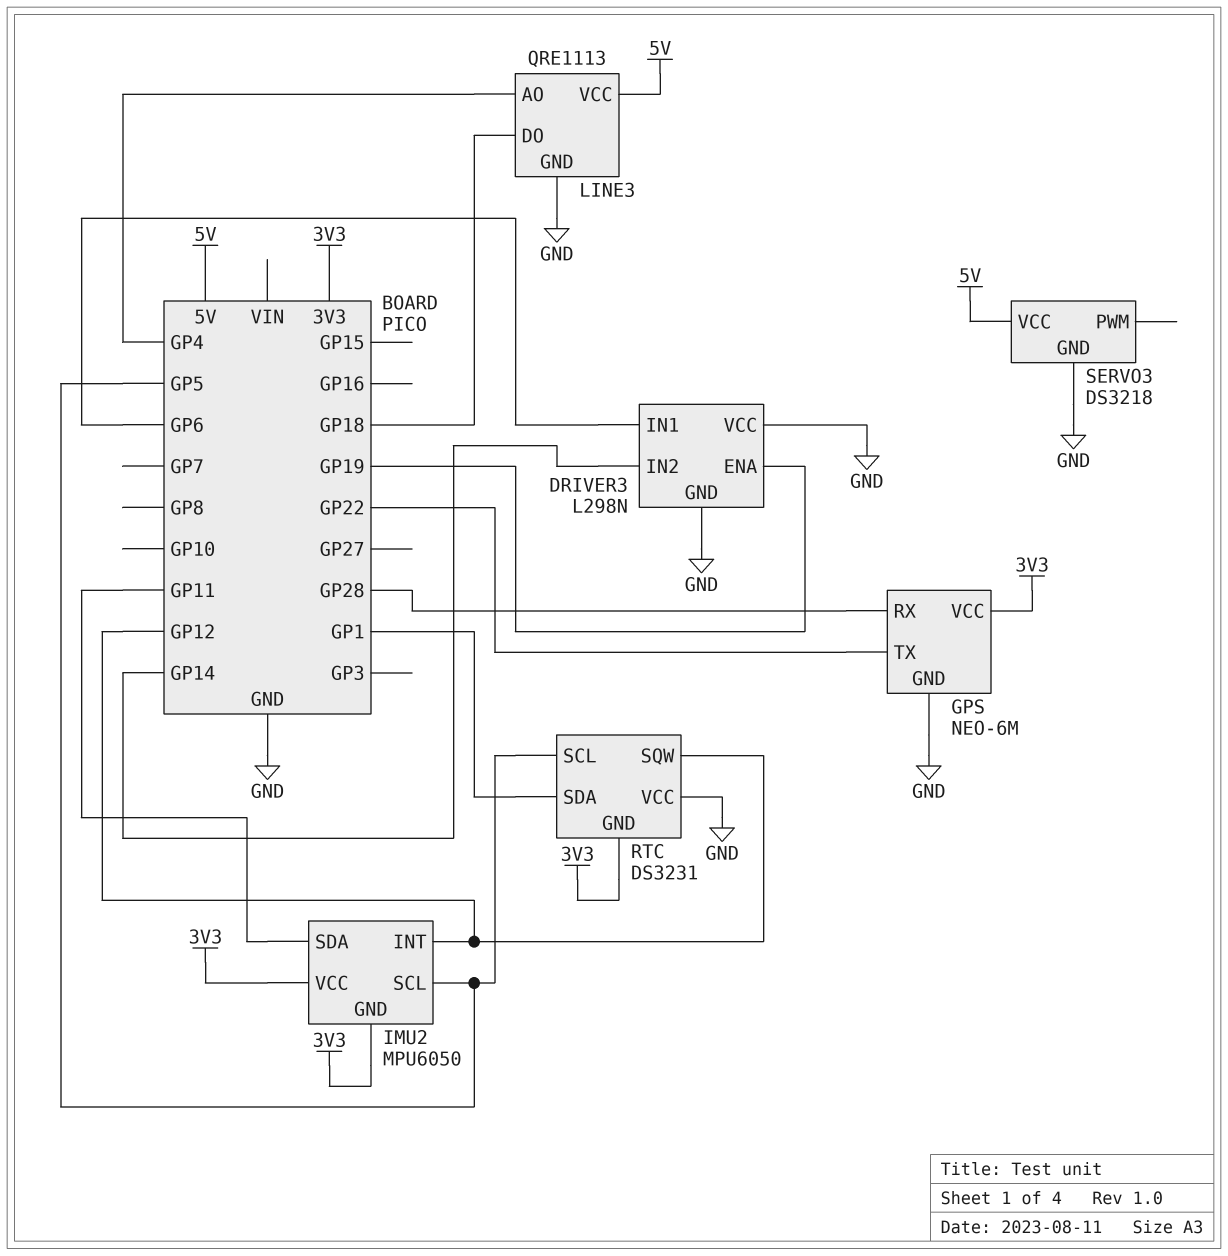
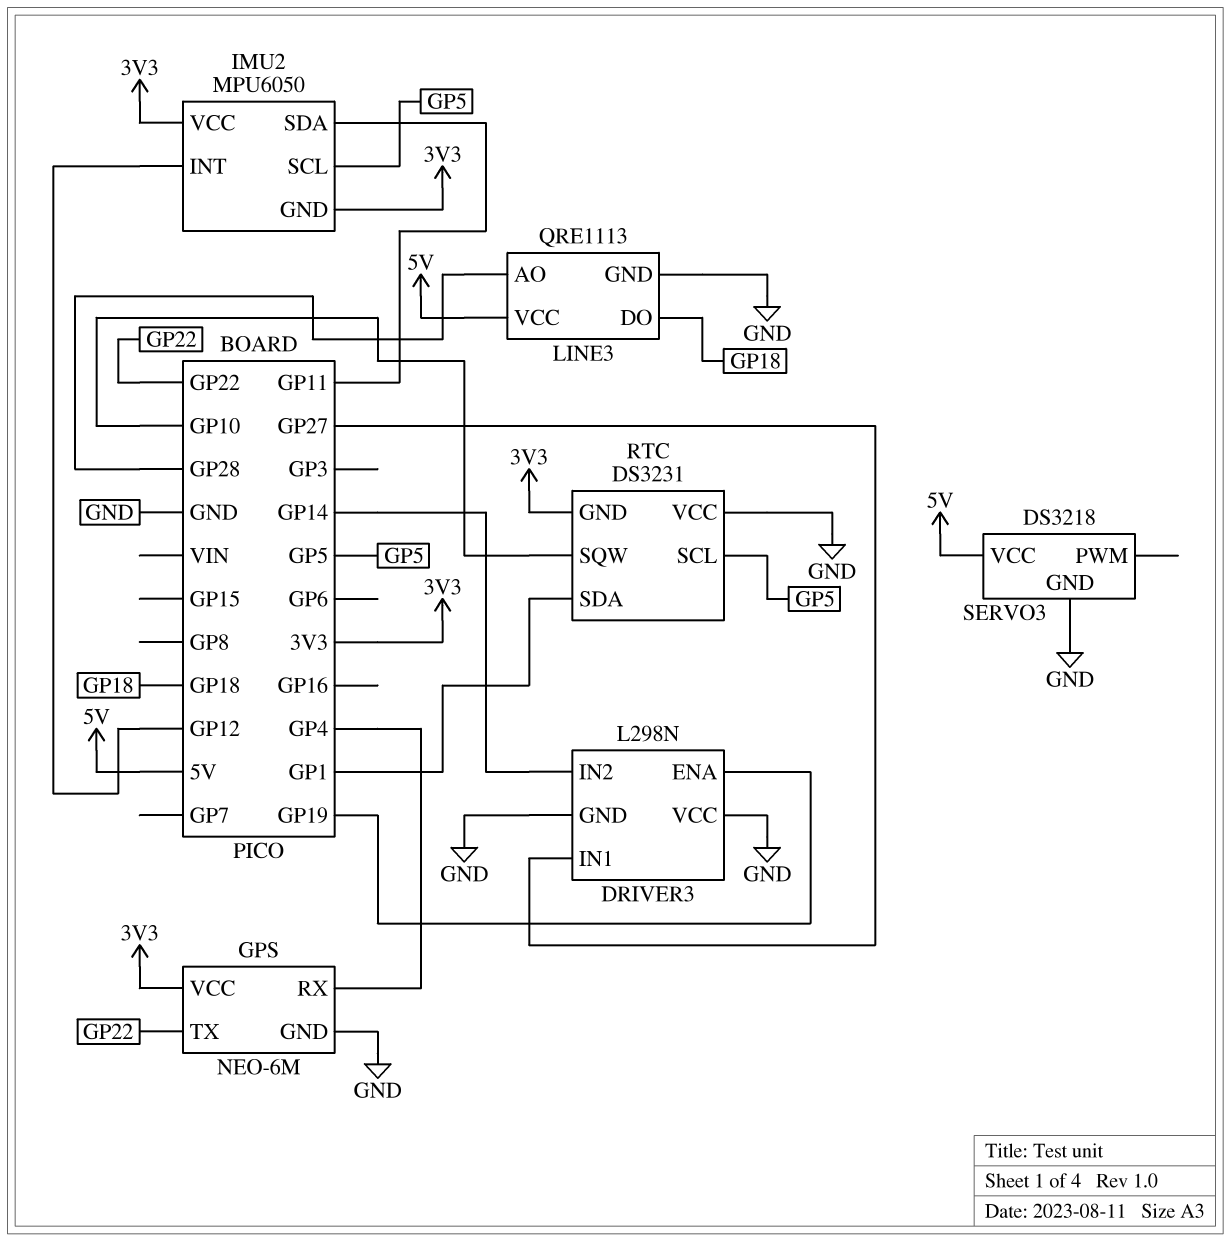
DRIVER3 pin IN1: GP6 -> GP27
GPS pin RX: GP28 -> GP4
LINE3 pin AO: GP4 -> GP28
RTC pin SQW: GP12 -> GP10

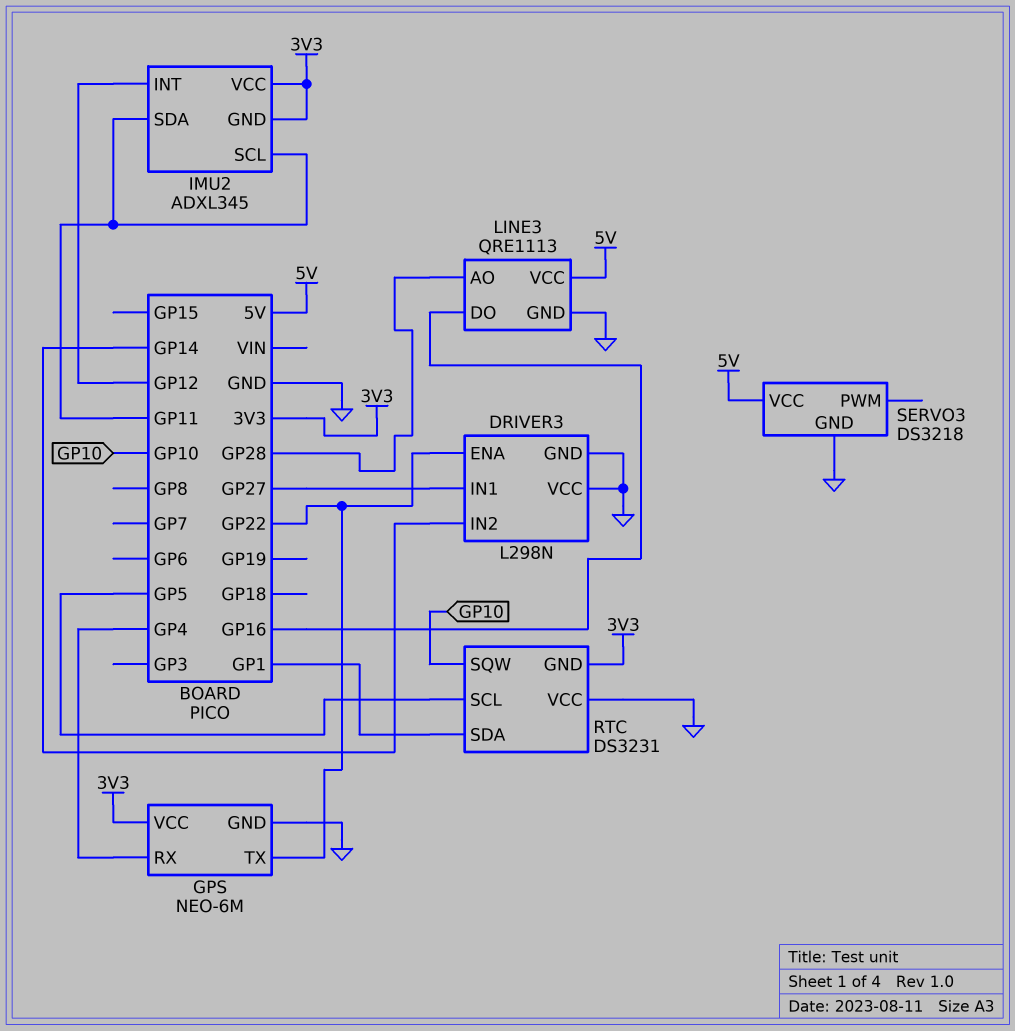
DRIVER3 pin ENA: GP19 -> GP22
IMU2: MPU6050 -> ADXL345
IMU2 pin SCL: GP5 -> GP11
LINE3 pin DO: GP18 -> GP16

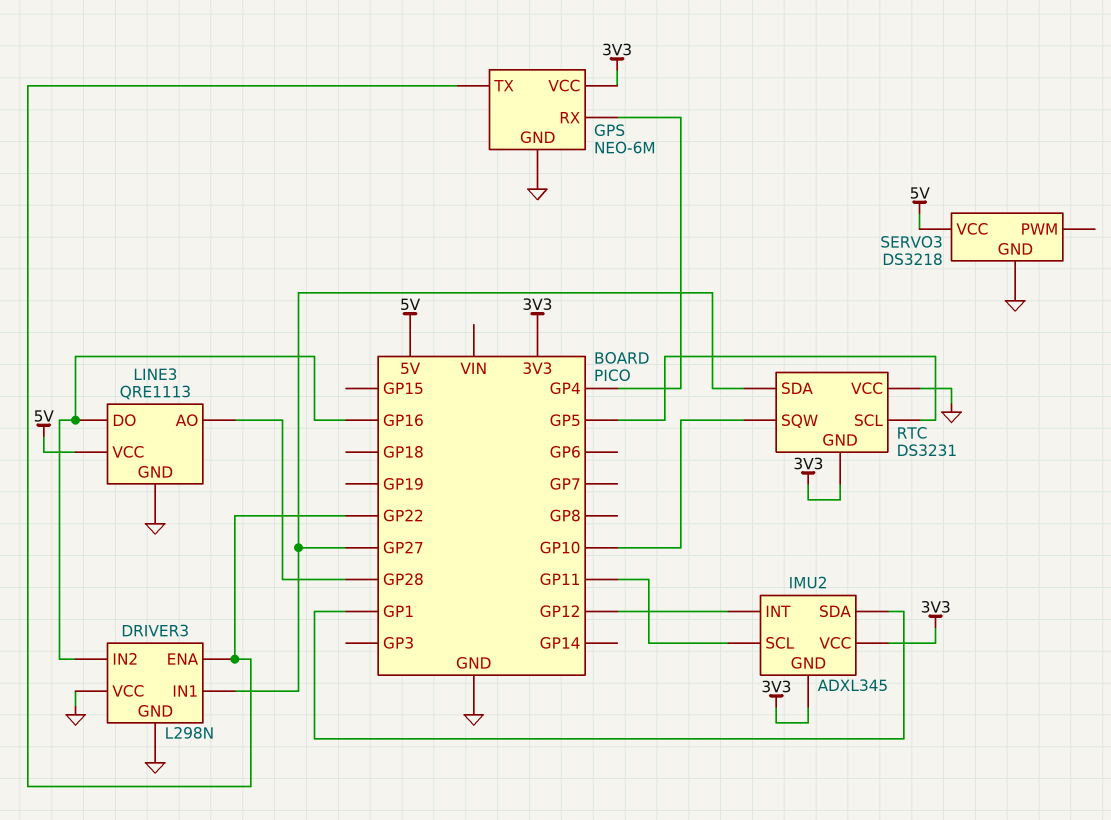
DRIVER3 pin IN2: GP14 -> GP16
IMU2 pin SDA: GP11 -> GP1
RTC pin SDA: GP1 -> GP27

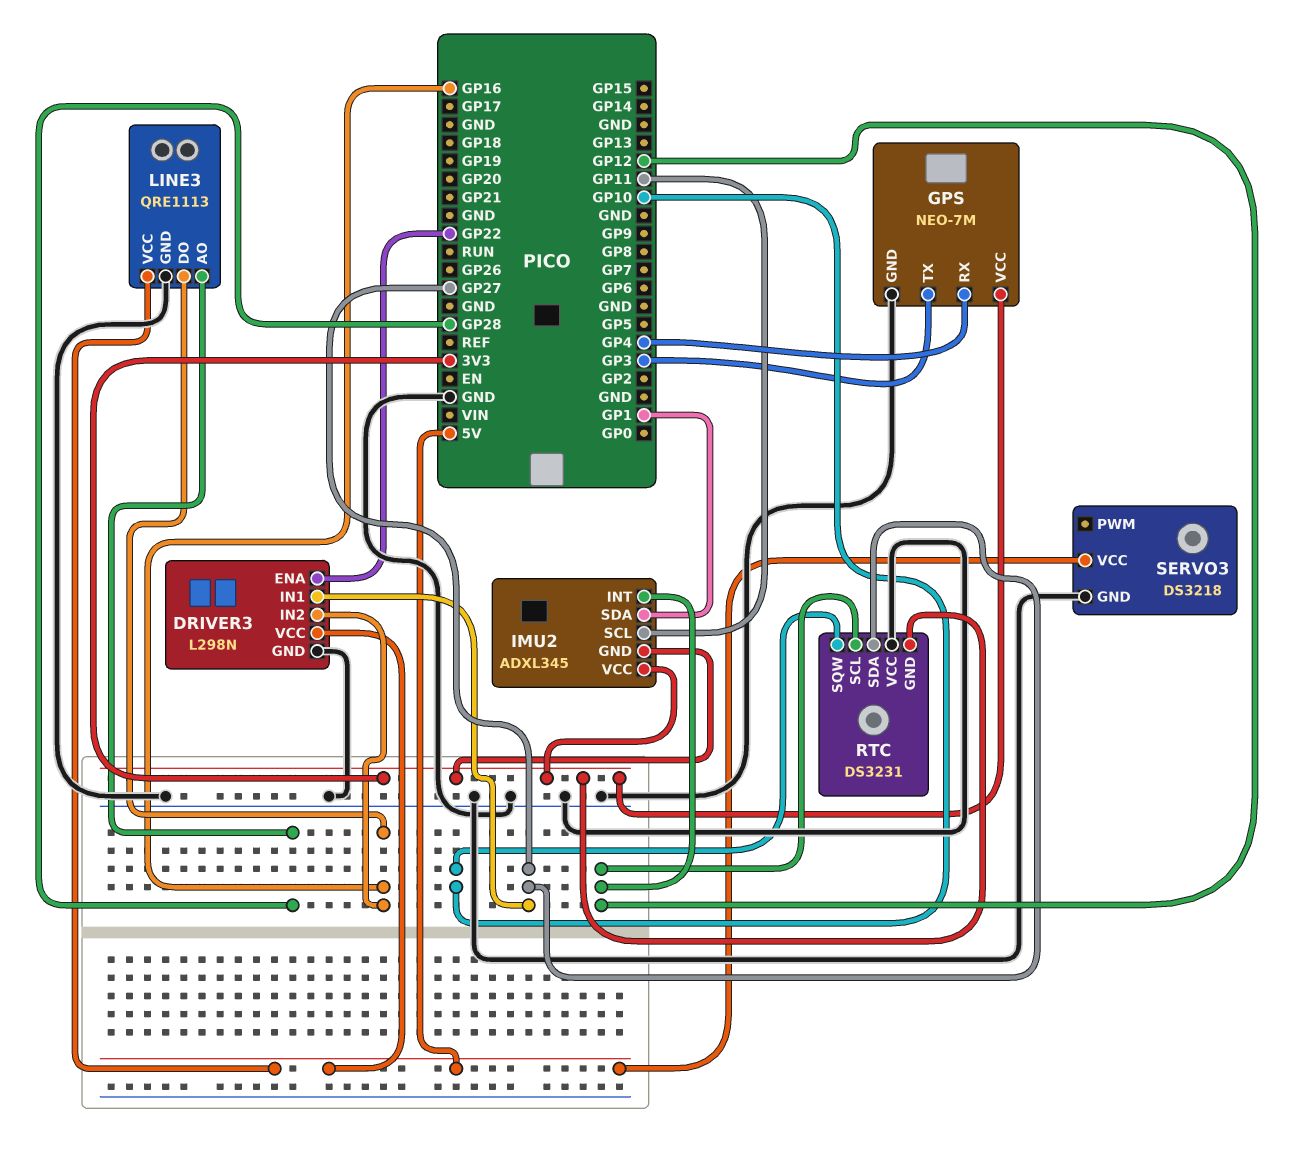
DRIVER3 pin VCC: GND -> 5V
GPS: NEO-6M -> NEO-7M
GPS pin TX: GP22 -> GP3
RTC pin SCL: GP5 -> GP12

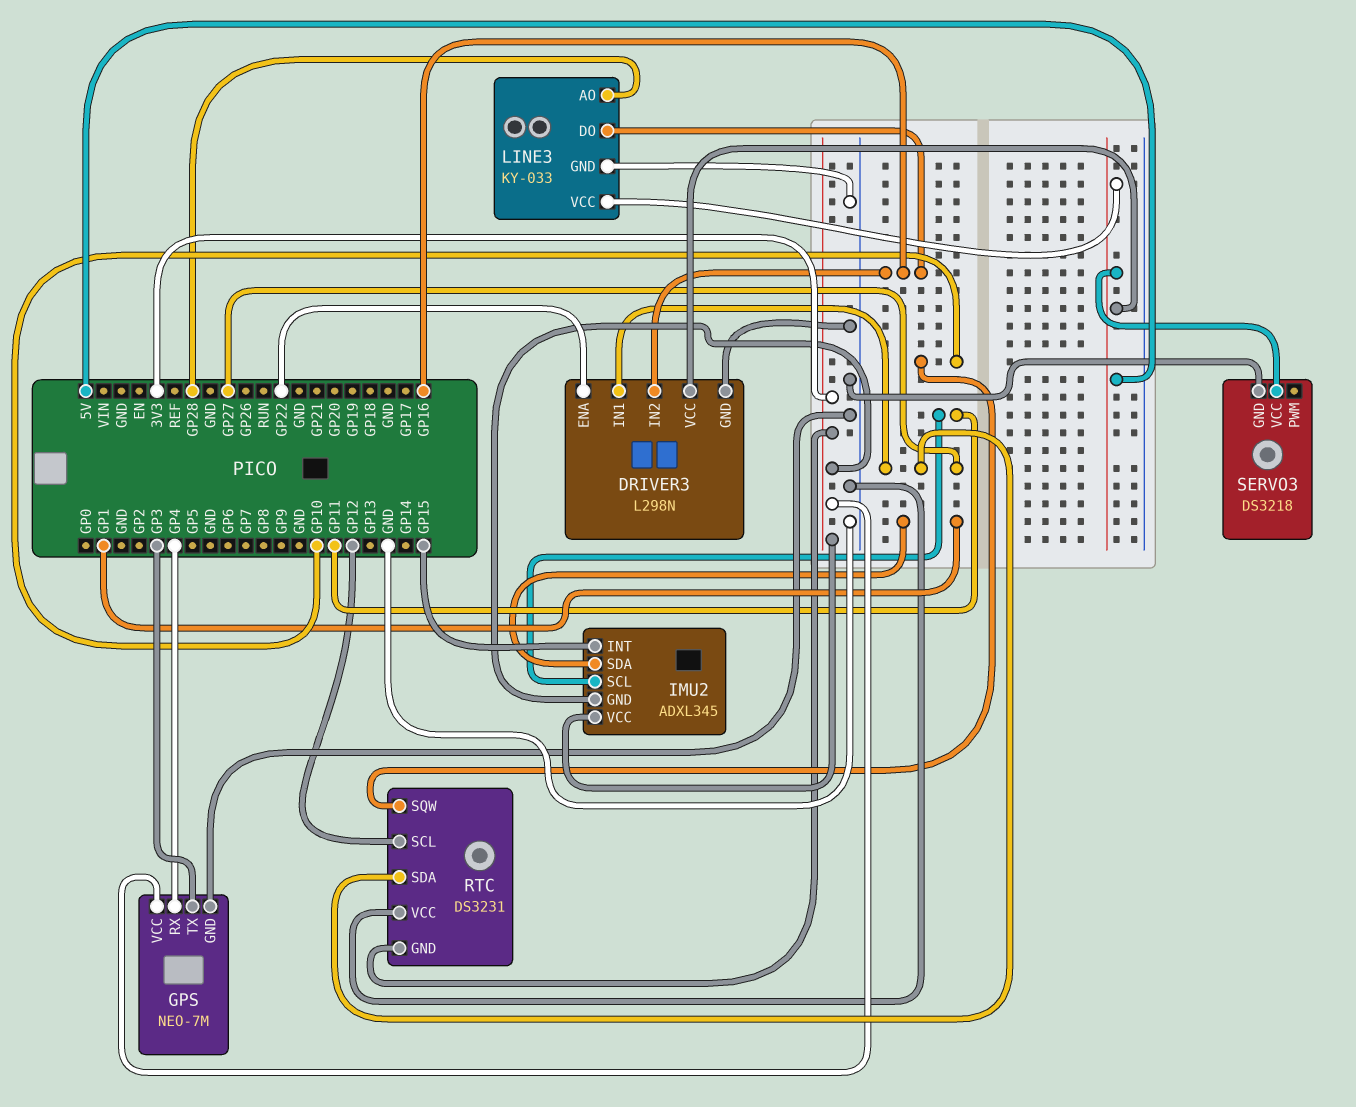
IMU2 pin INT: GP12 -> GP15
LINE3: QRE1113 -> KY-033

